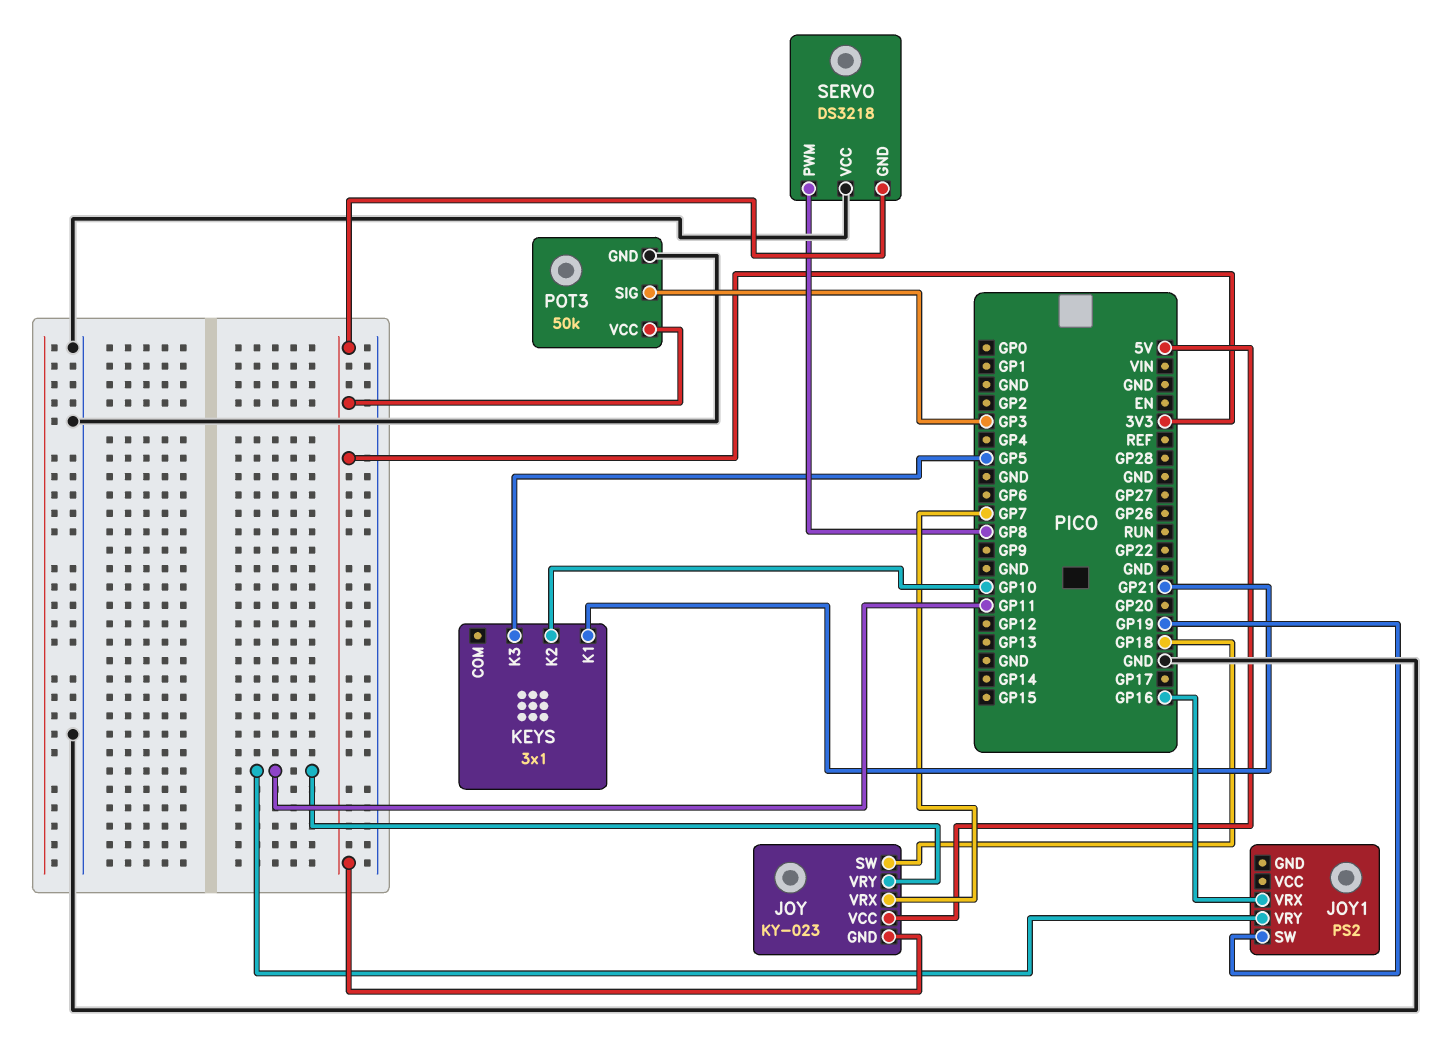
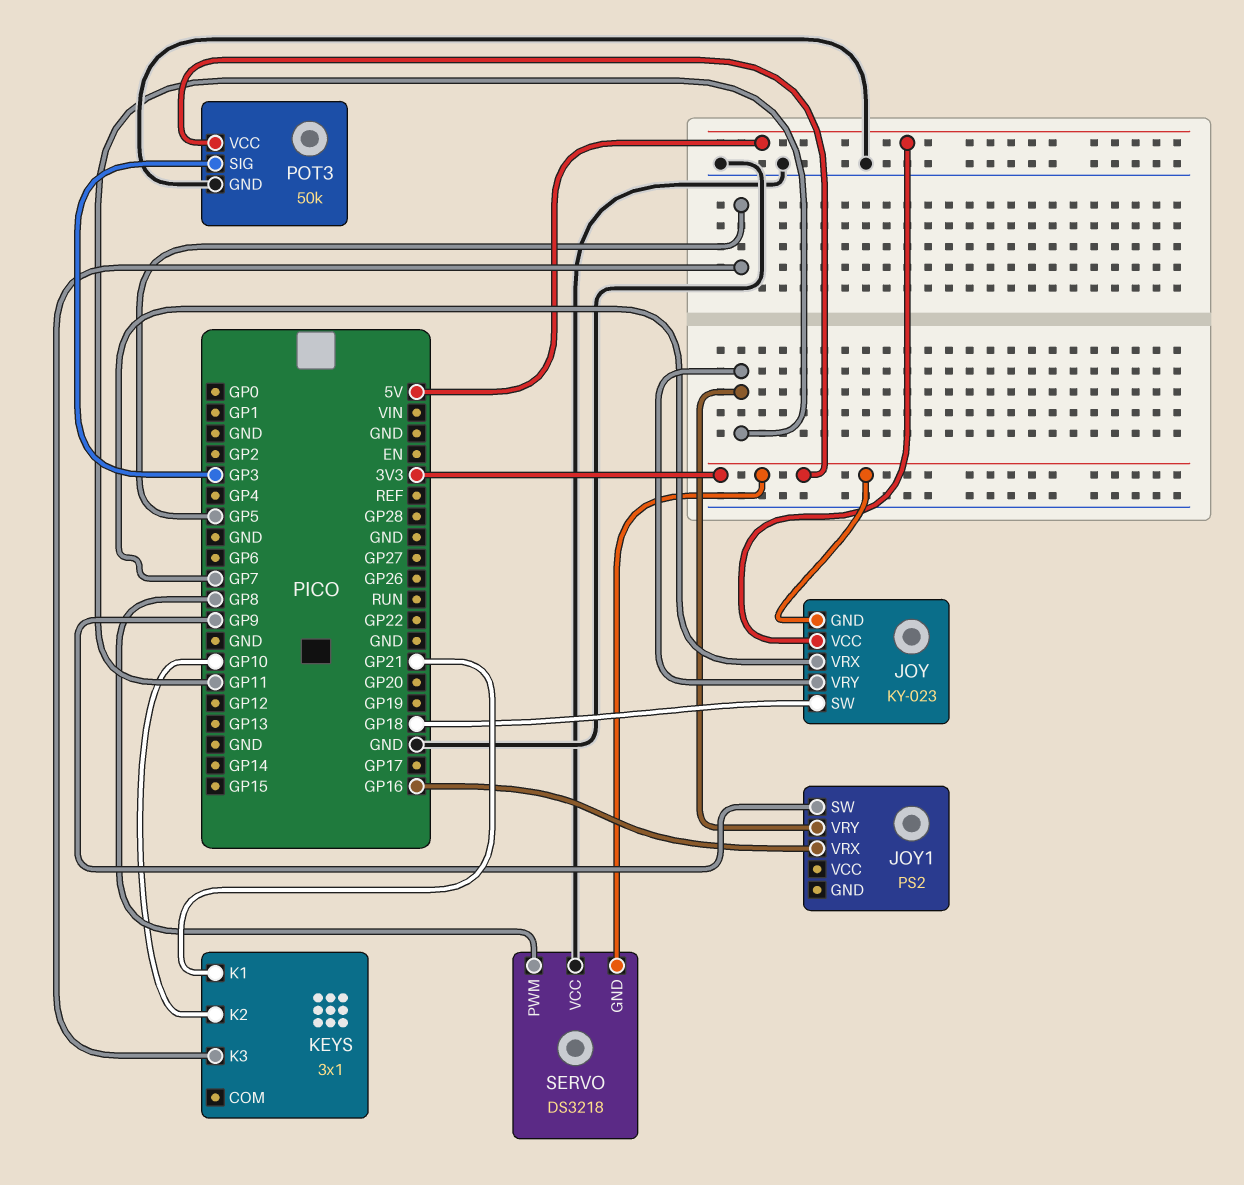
JOY1 pin SW: GP19 -> GP9

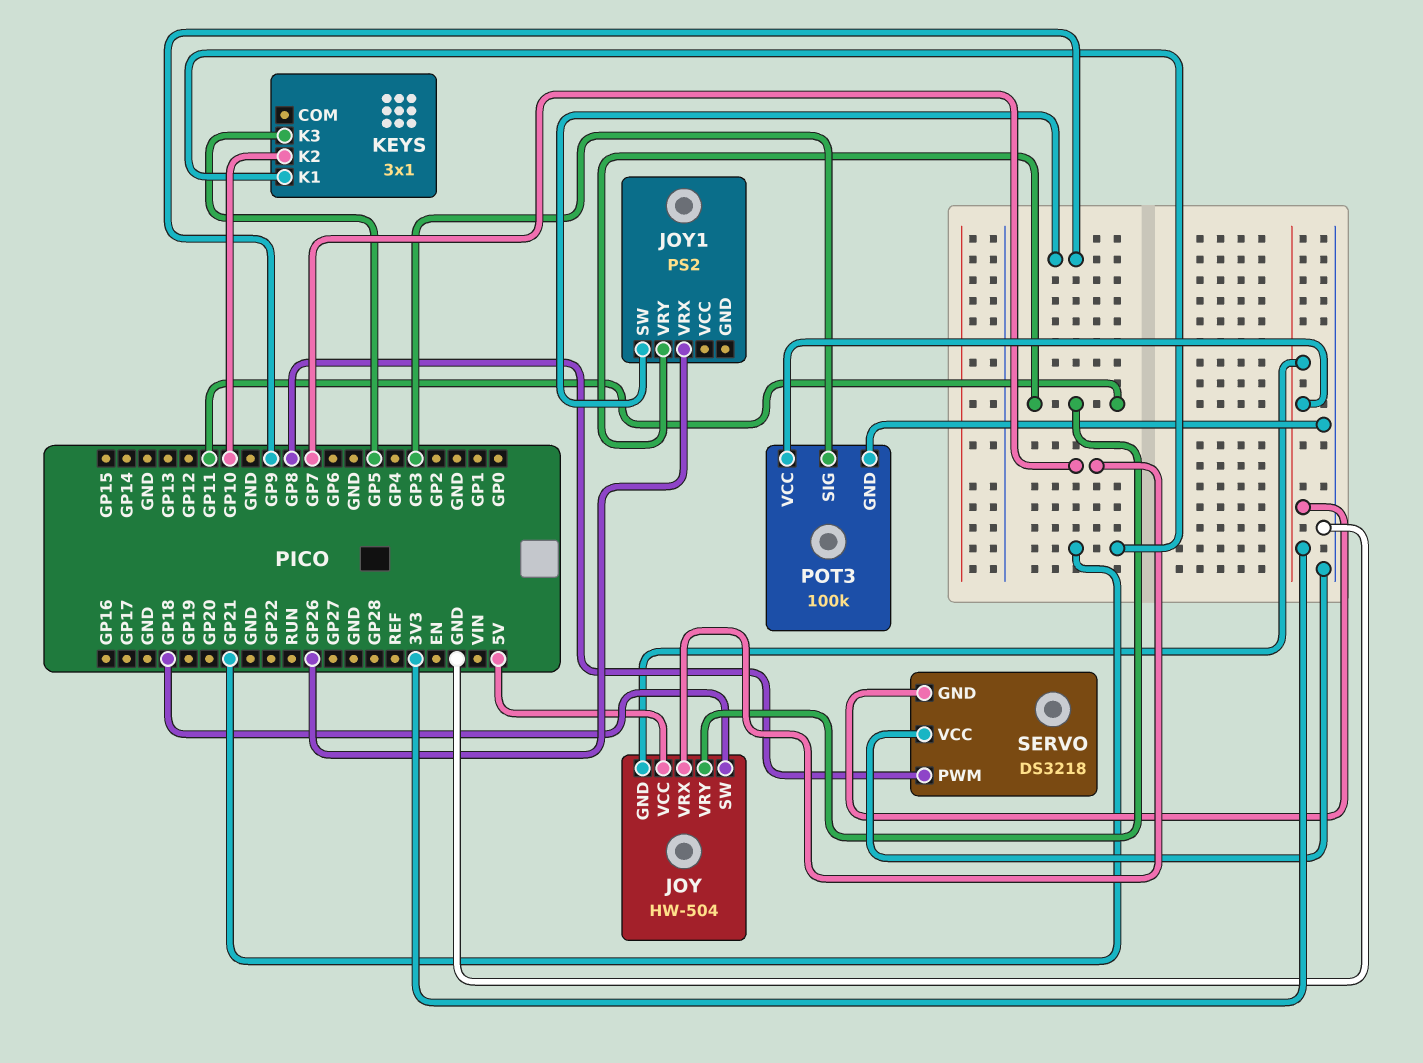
JOY: KY-023 -> HW-504
JOY1 pin VRX: GP16 -> GP26
POT3: 50k -> 100k

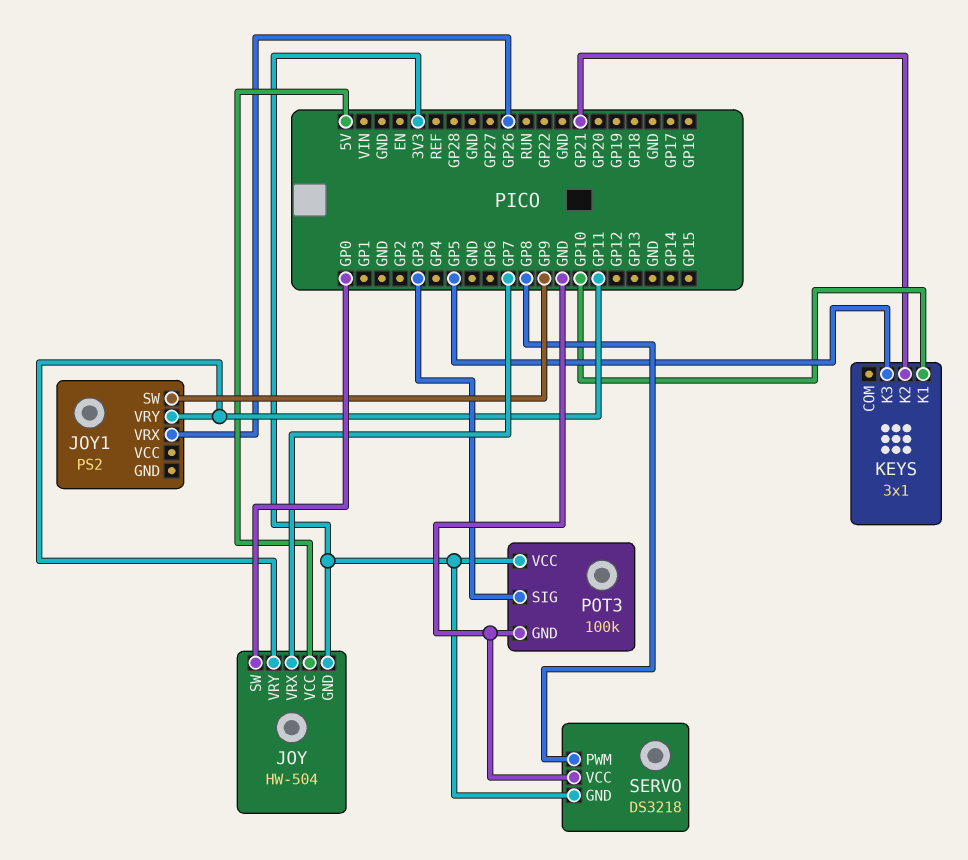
JOY pin SW: GP18 -> GP0
KEYS pin K1: GP21 -> GP10
KEYS pin K2: GP10 -> GP21

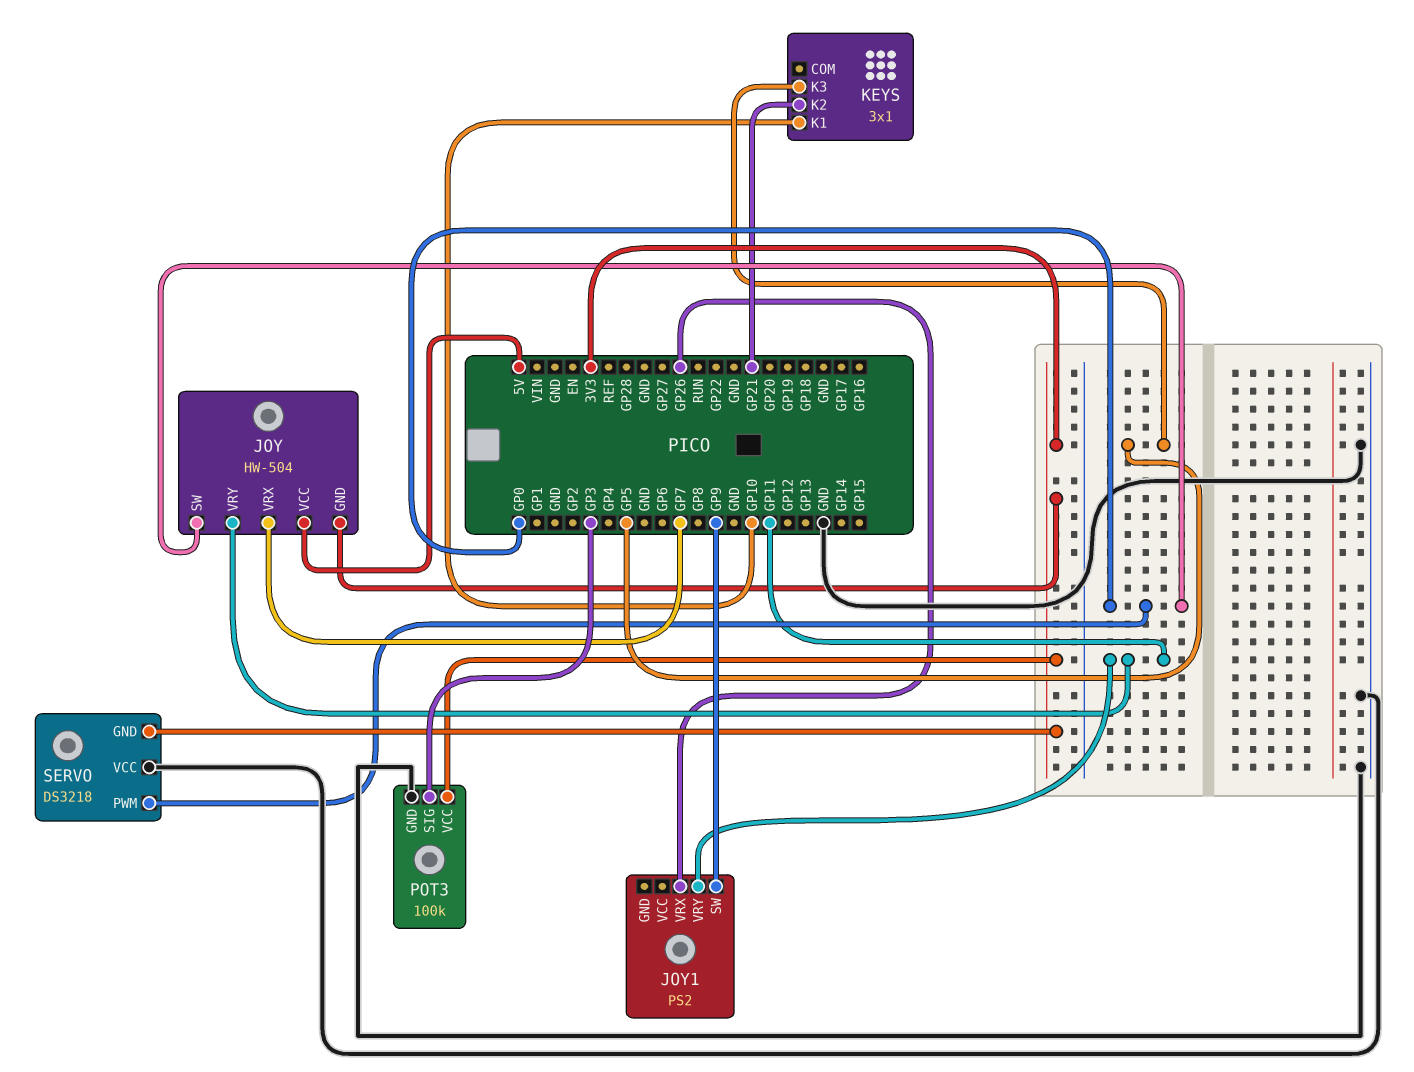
SERVO pin PWM: GP8 -> GP0

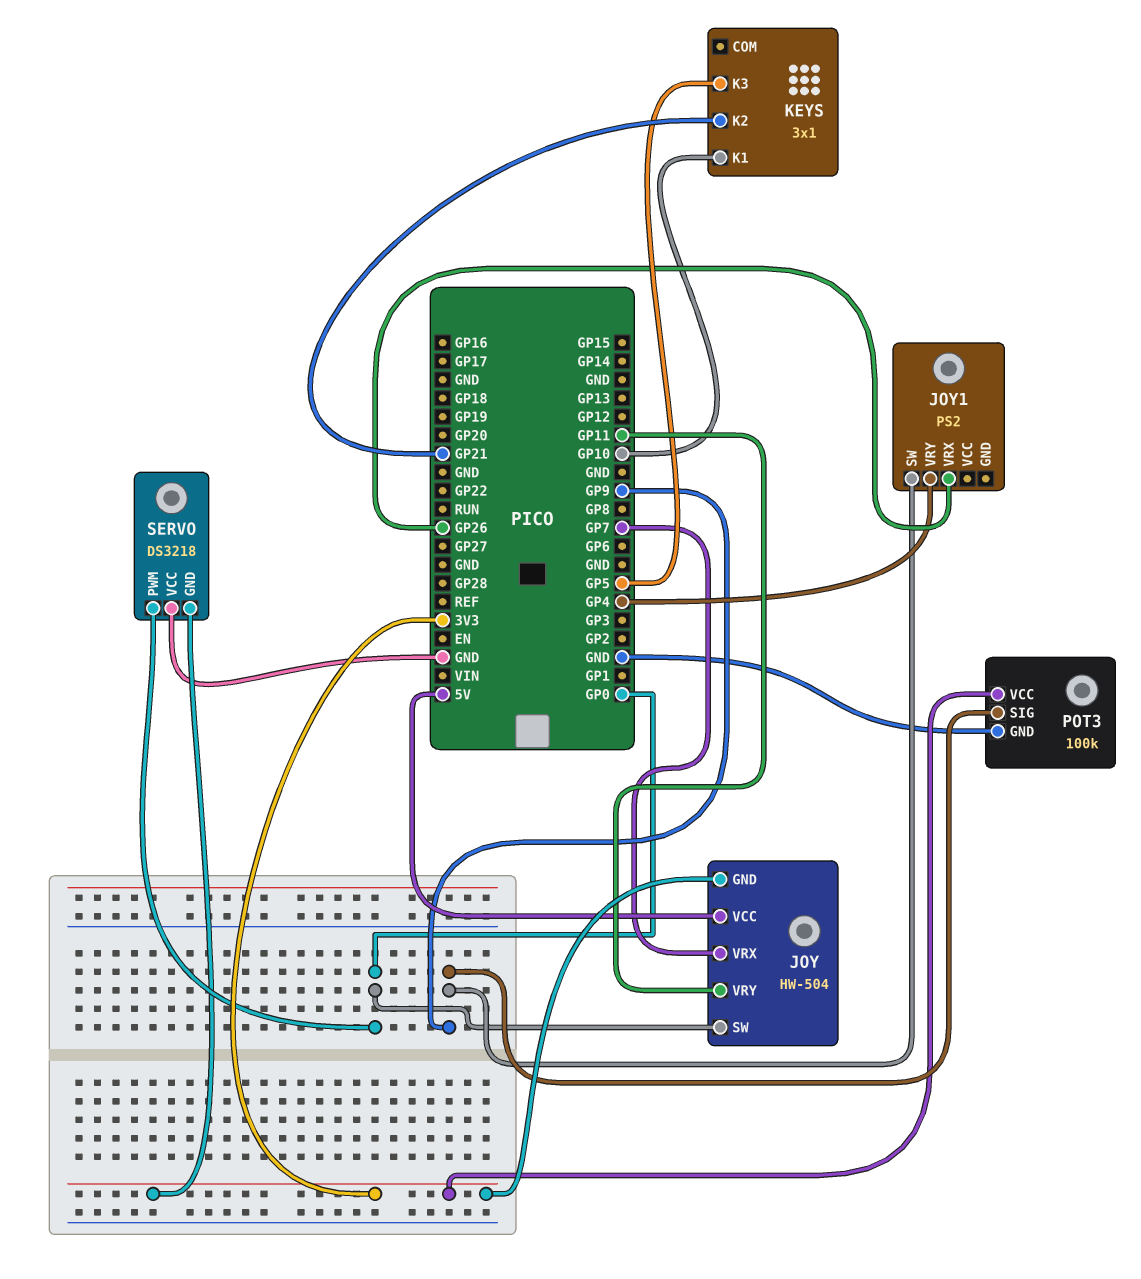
JOY1 pin VRY: GP11 -> GP4
POT3 pin SIG: GP3 -> GP9

